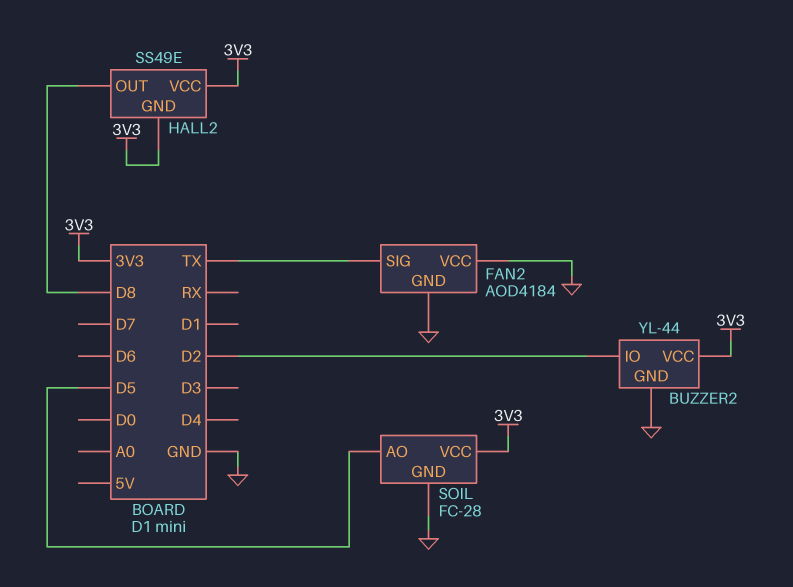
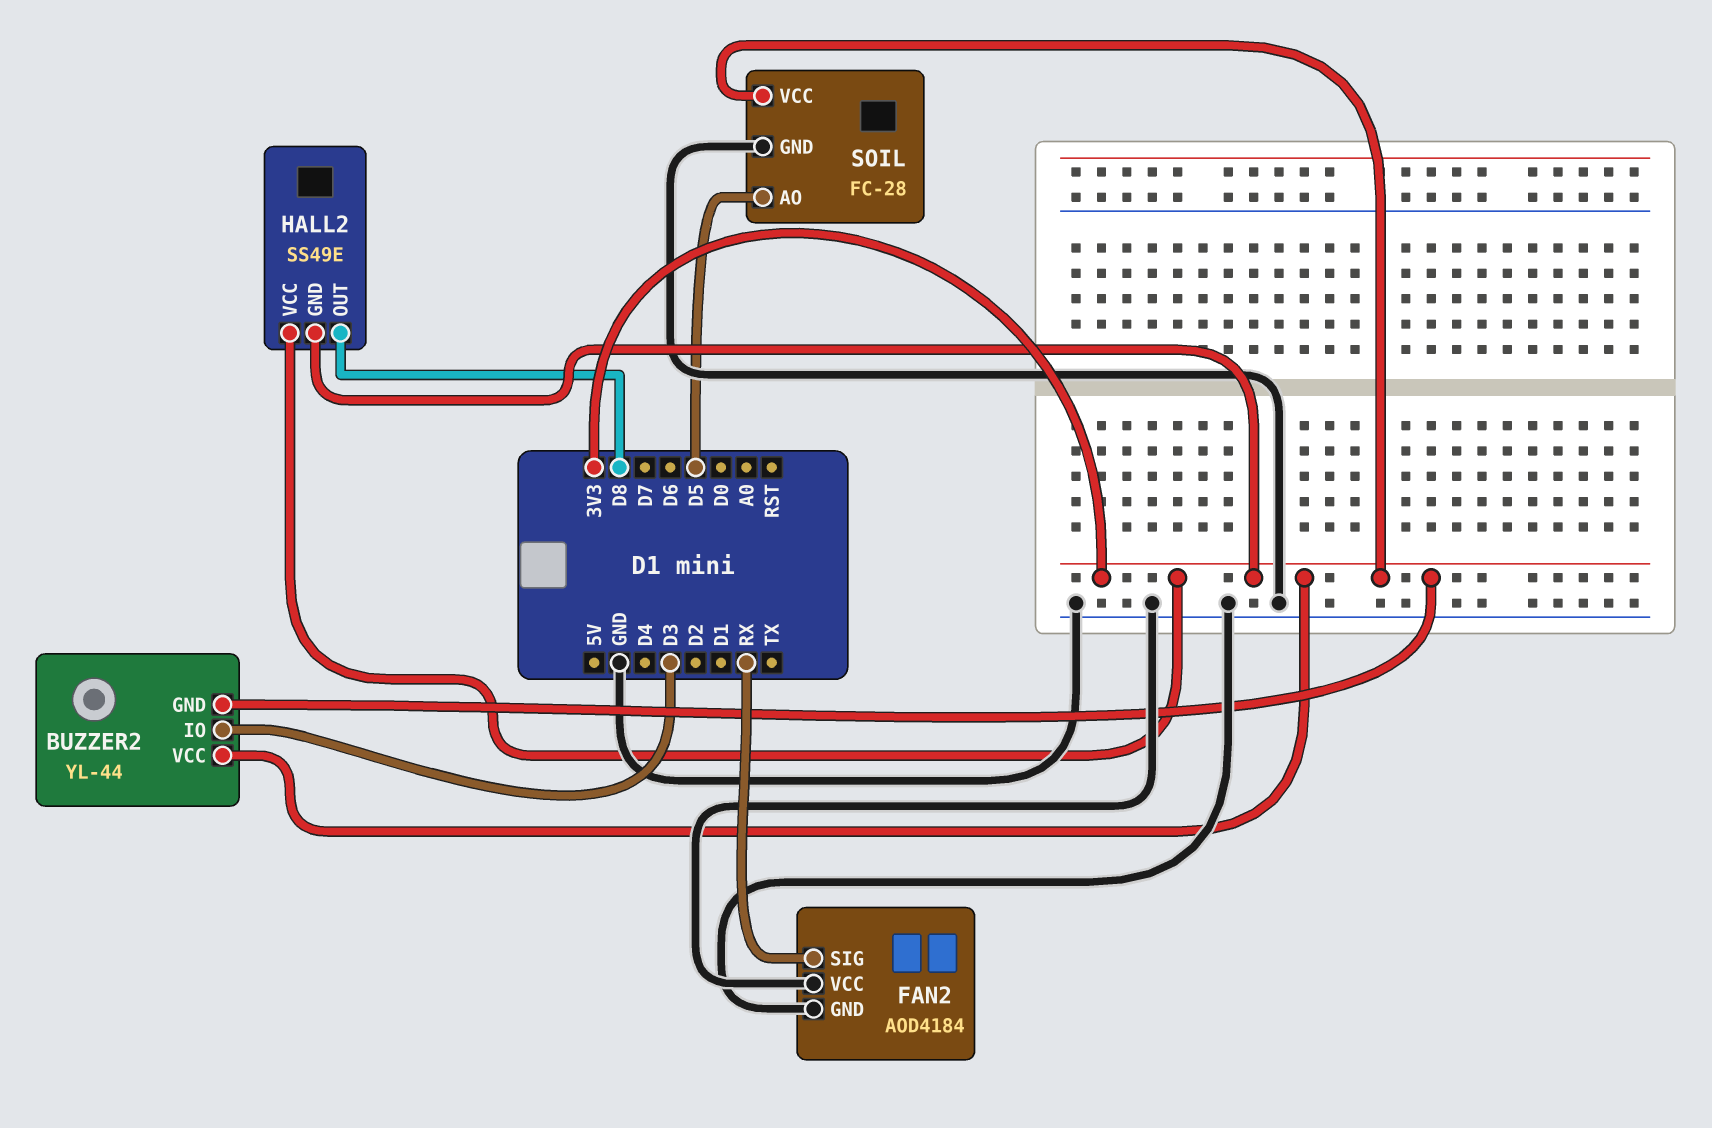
BUZZER2 pin GND: GND -> 3V3
BUZZER2 pin IO: D2 -> D3
FAN2 pin SIG: TX -> RX

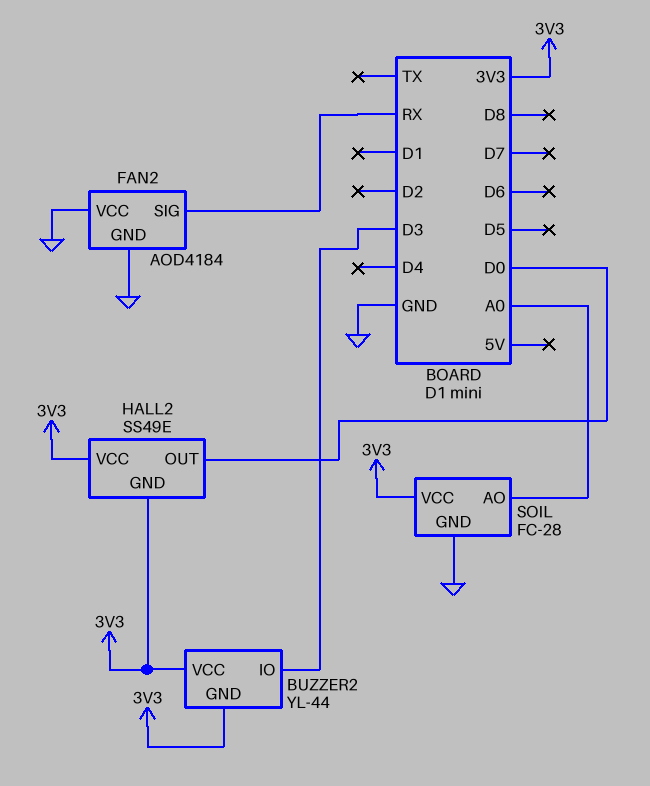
HALL2 pin OUT: D8 -> D0
SOIL pin AO: D5 -> A0

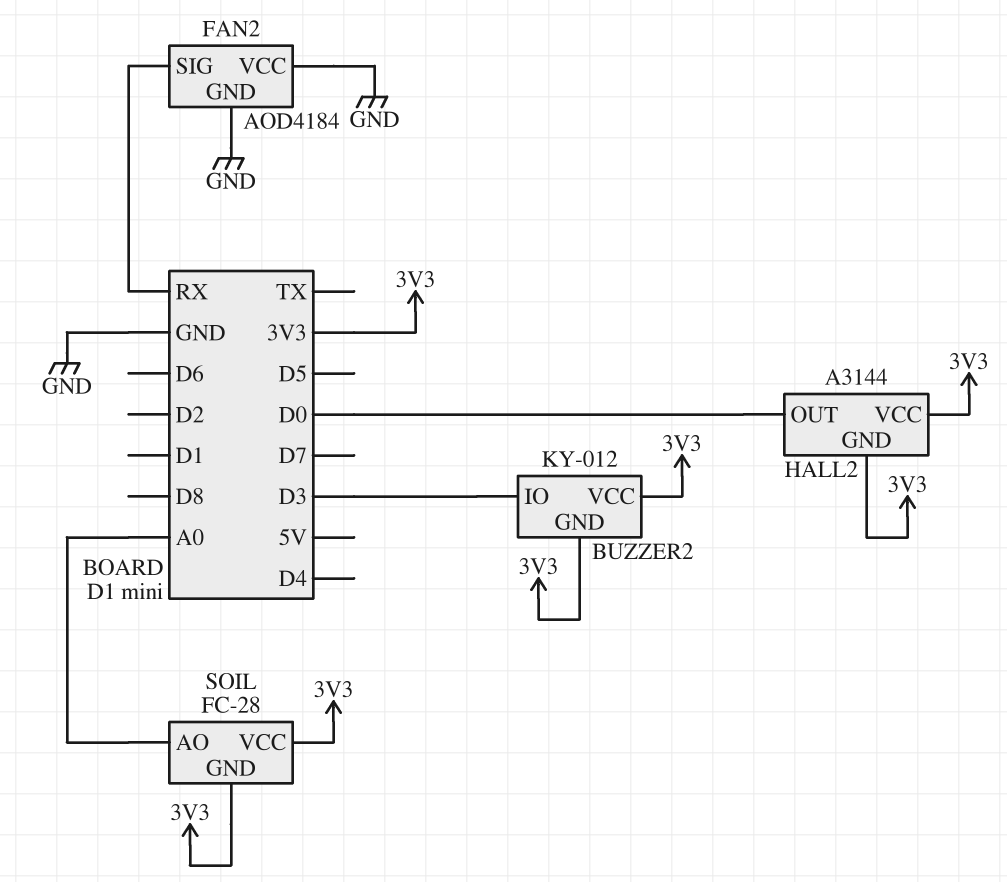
BUZZER2: YL-44 -> KY-012
HALL2: SS49E -> A3144
SOIL pin GND: GND -> 3V3

